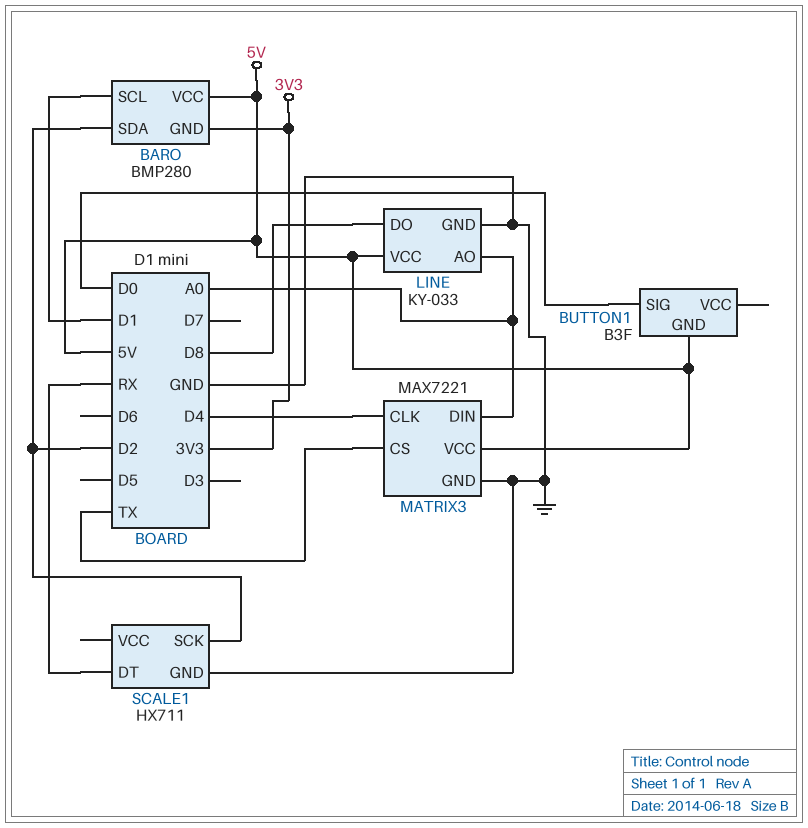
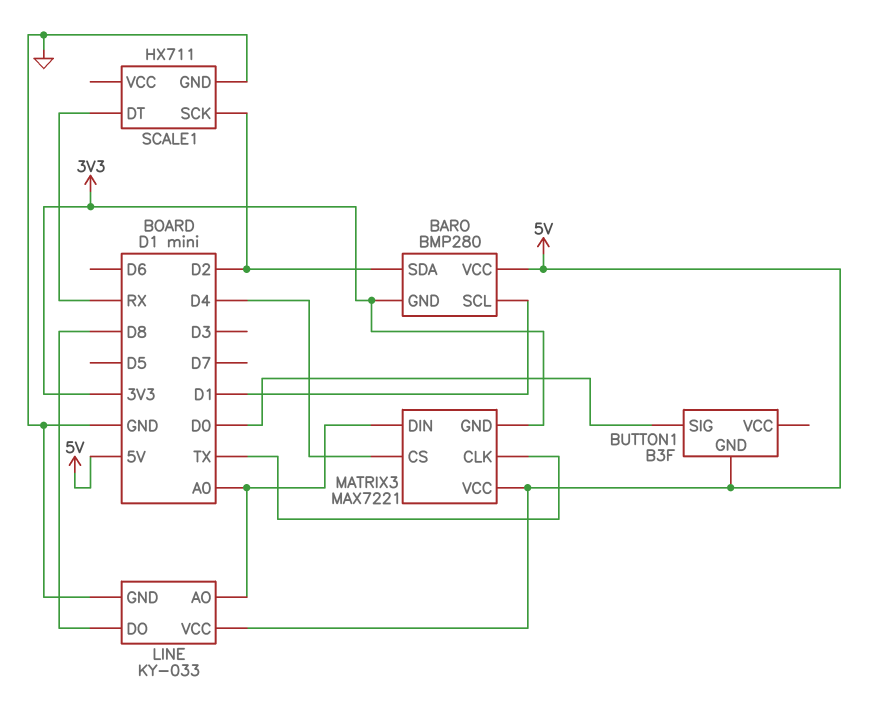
MATRIX3 pin CLK: D4 -> TX
MATRIX3 pin CS: TX -> D4
MATRIX3 pin GND: GND -> 3V3

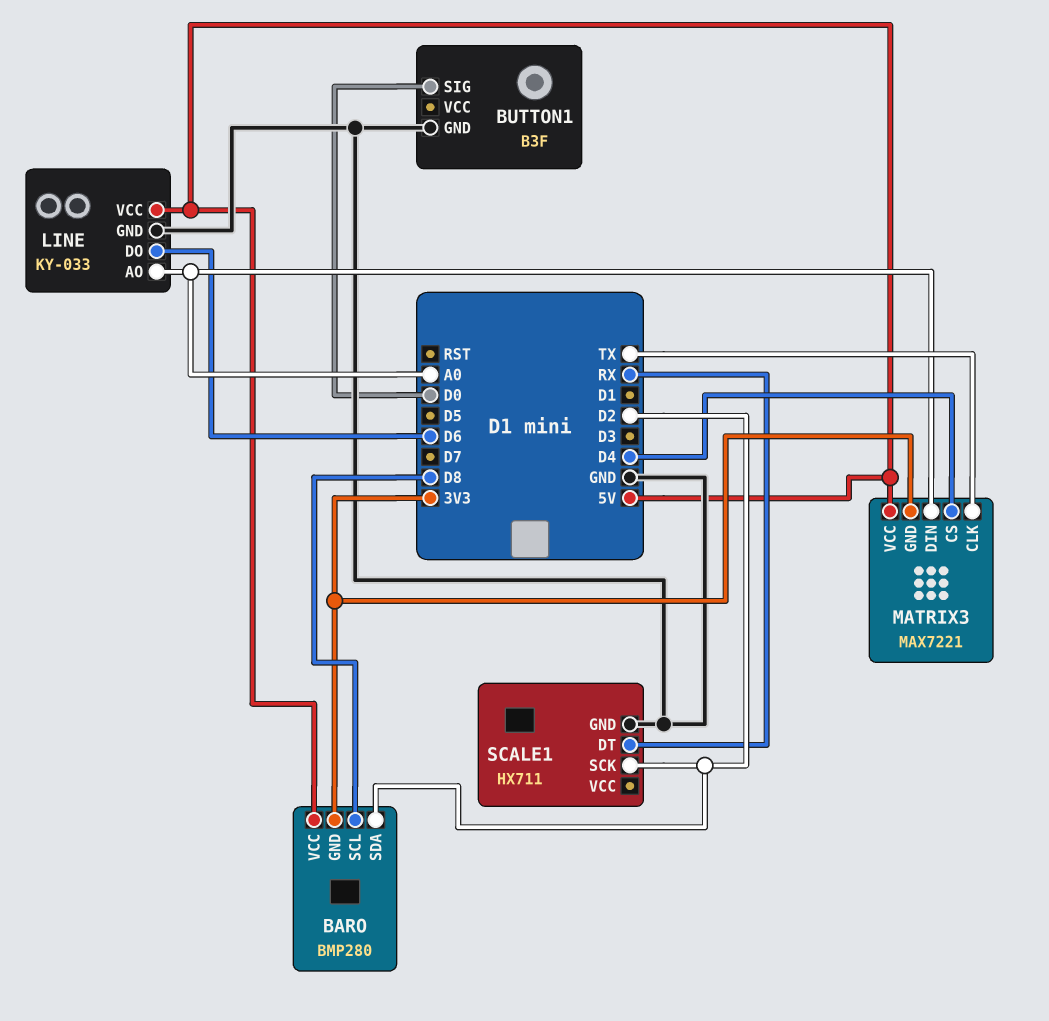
BARO pin SCL: D1 -> D8
BUTTON1 pin GND: 5V -> GND
LINE pin DO: D8 -> D6

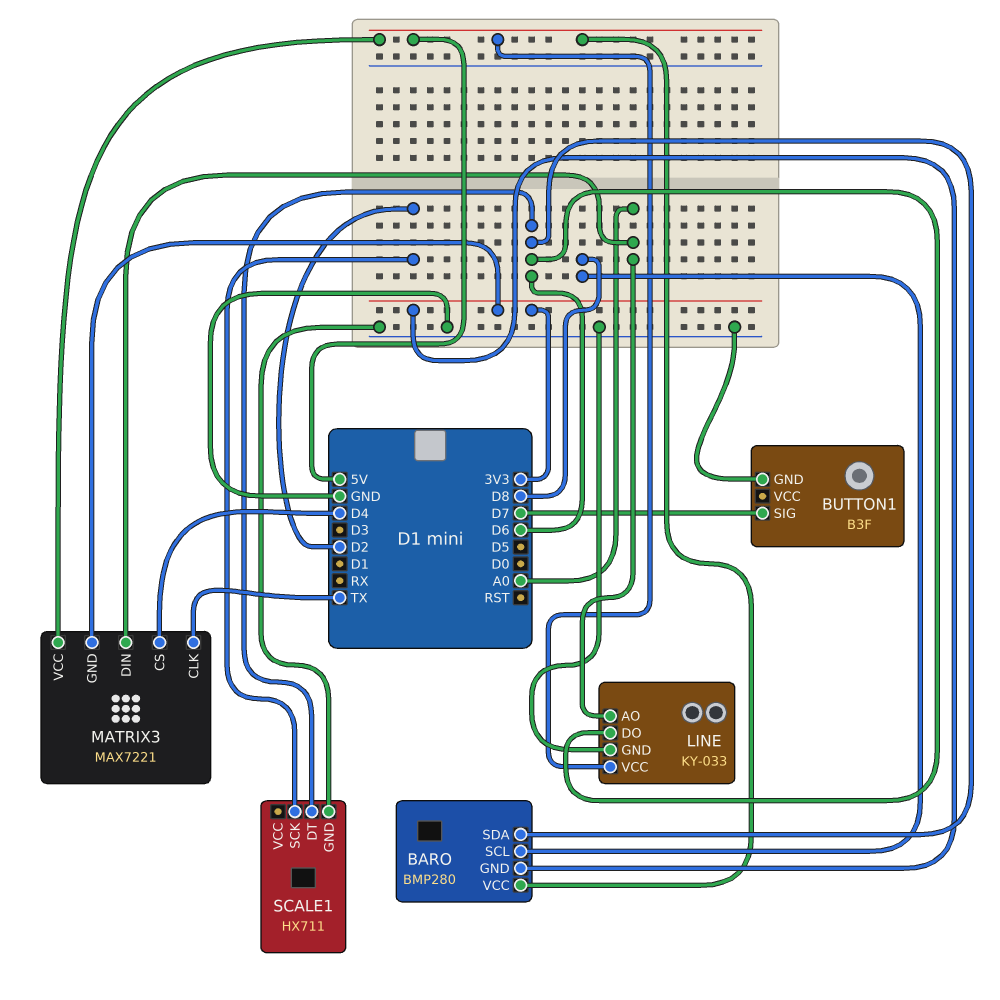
BARO pin SDA: D2 -> D6
BUTTON1 pin SIG: D0 -> D7
SCALE1 pin DT: RX -> D6

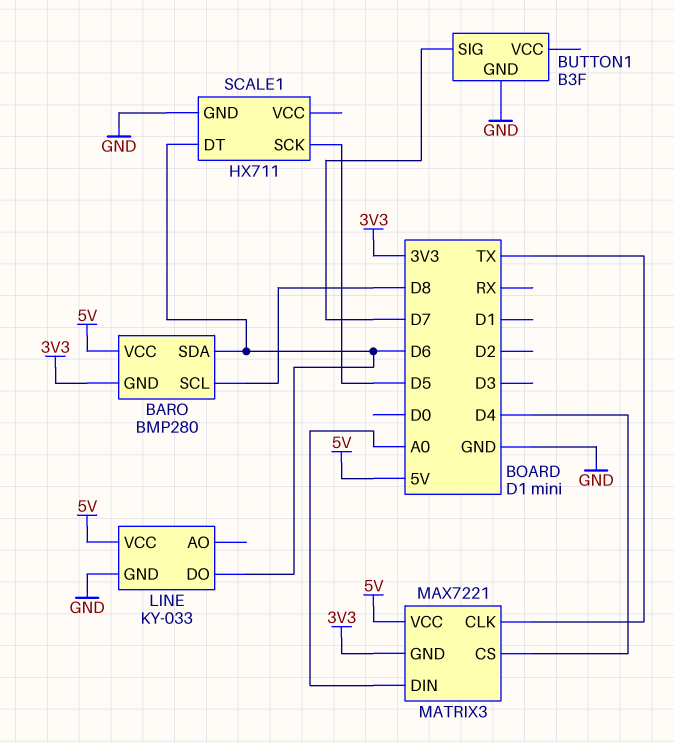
LINE pin AO: A0 -> none
SCALE1 pin SCK: D2 -> D5

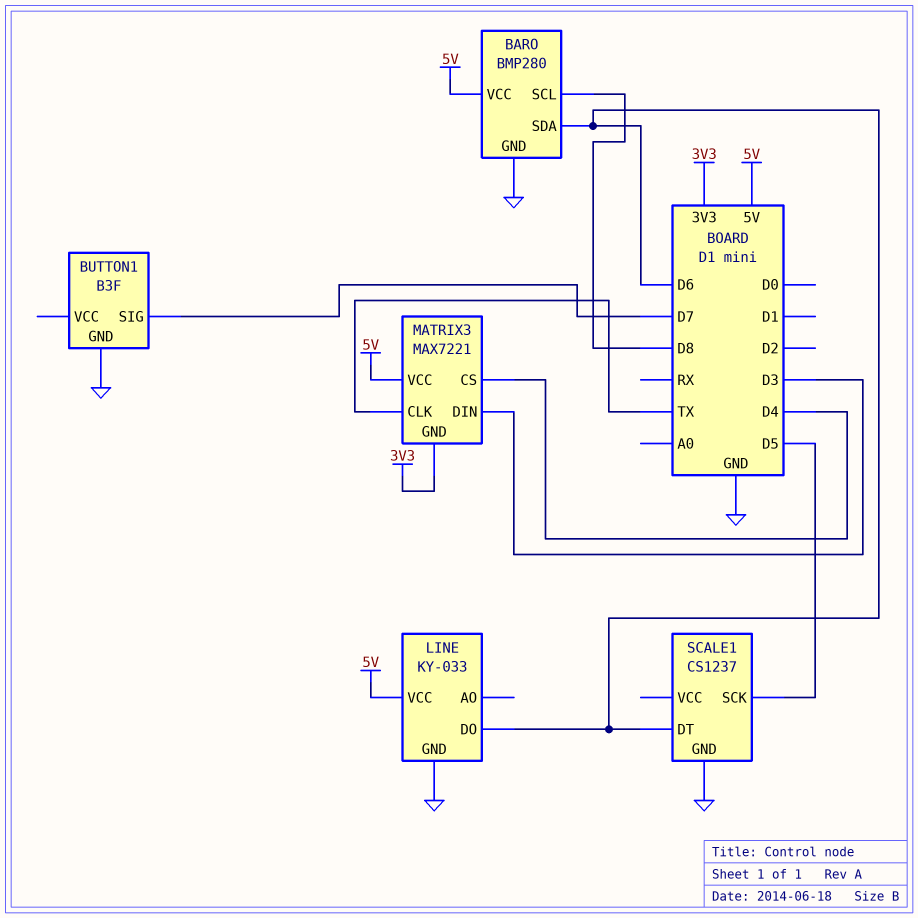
BARO pin GND: 3V3 -> GND
MATRIX3 pin DIN: A0 -> D3
SCALE1: HX711 -> CS1237

